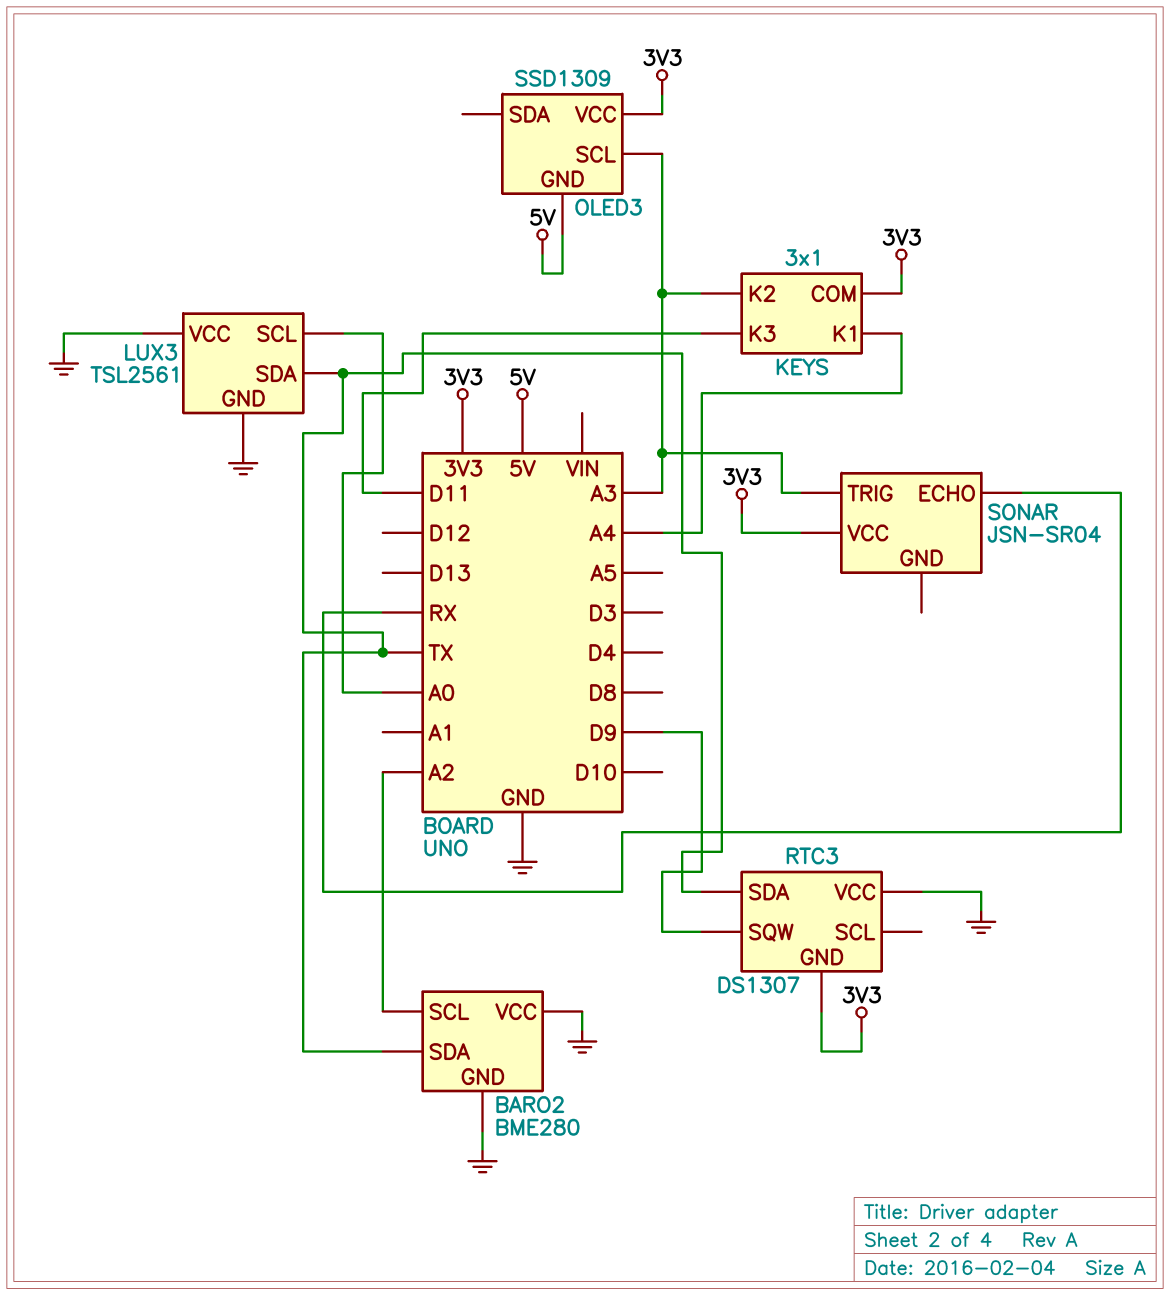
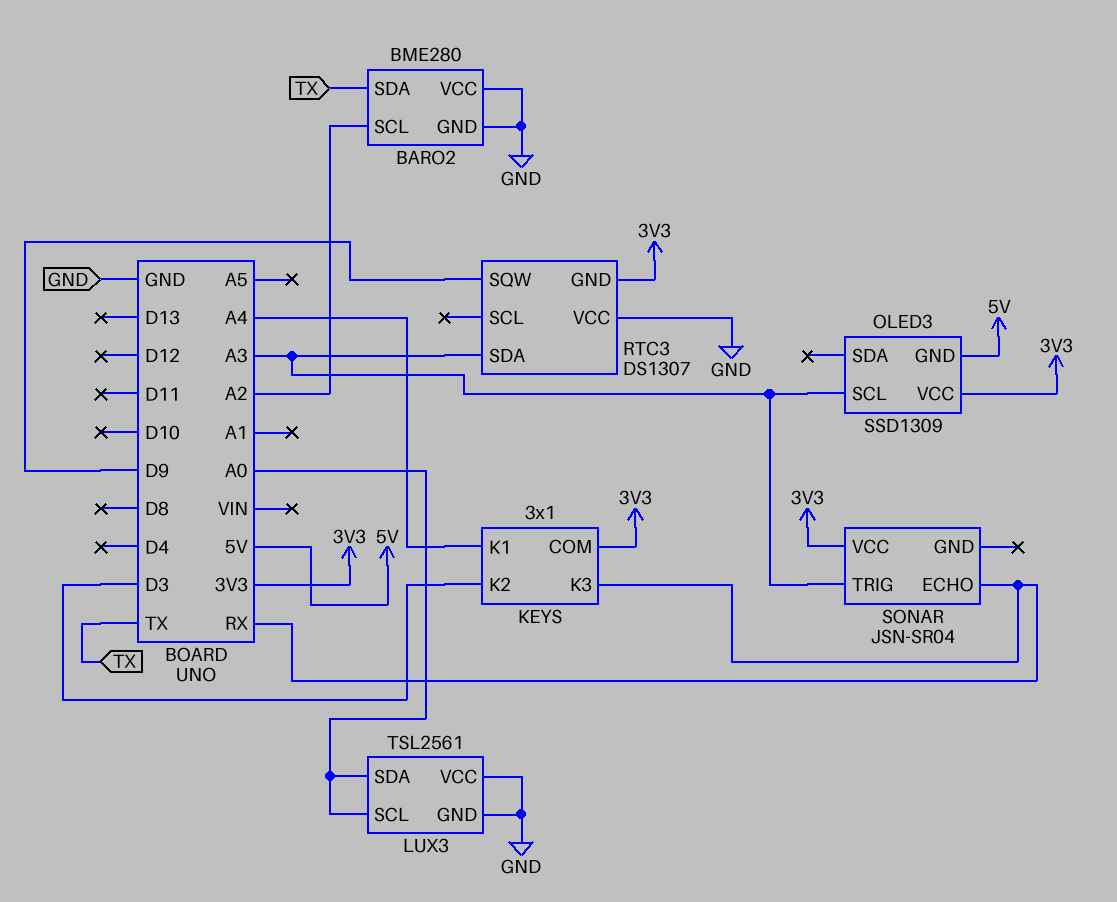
KEYS pin K2: A3 -> D3
KEYS pin K3: D11 -> RX
LUX3 pin SDA: TX -> A0
RTC3 pin SDA: TX -> A3

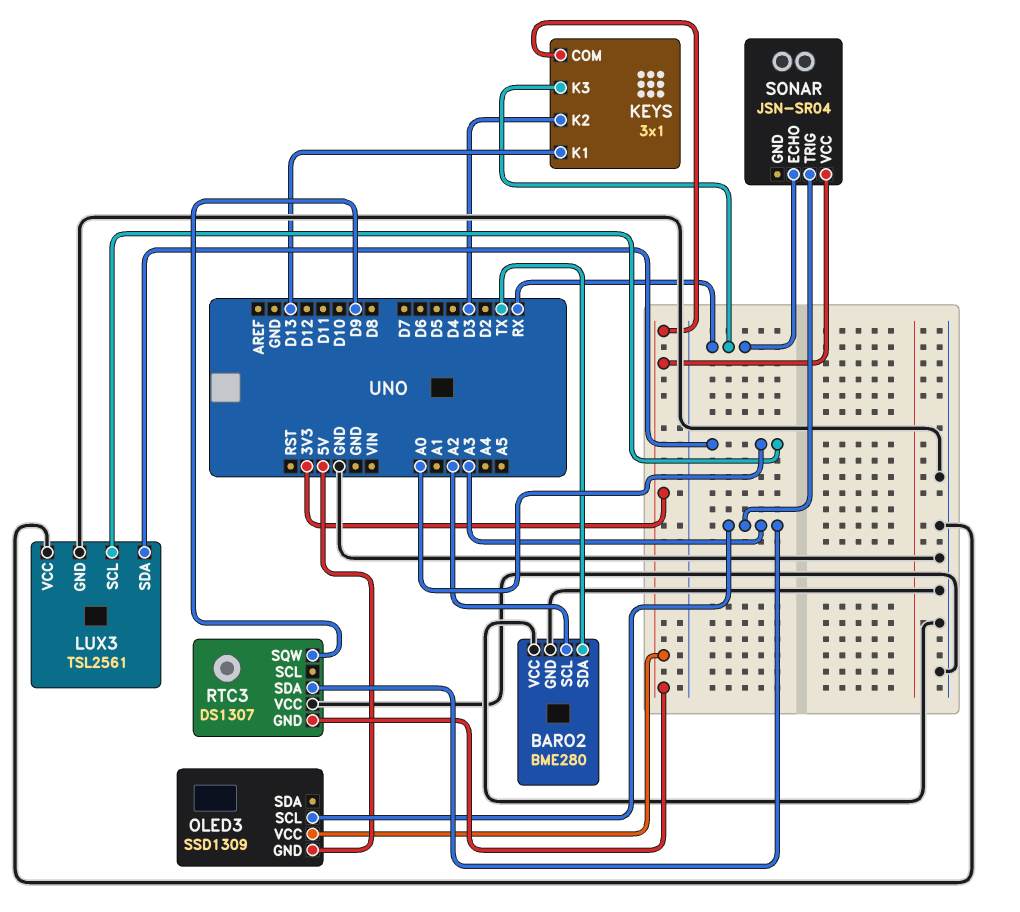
KEYS pin K1: A4 -> D13

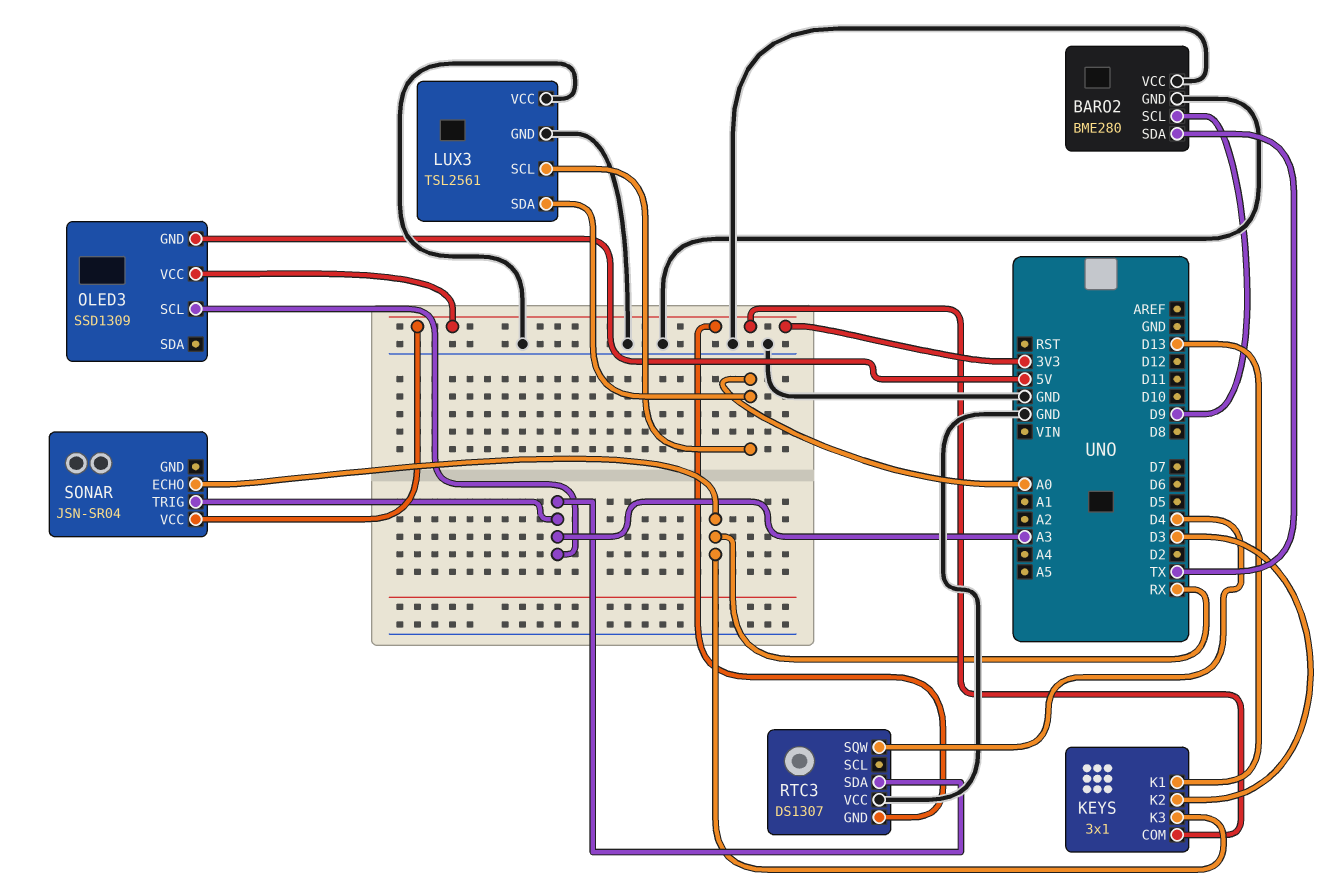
BARO2 pin SCL: A2 -> D9
RTC3 pin SQW: D9 -> D4

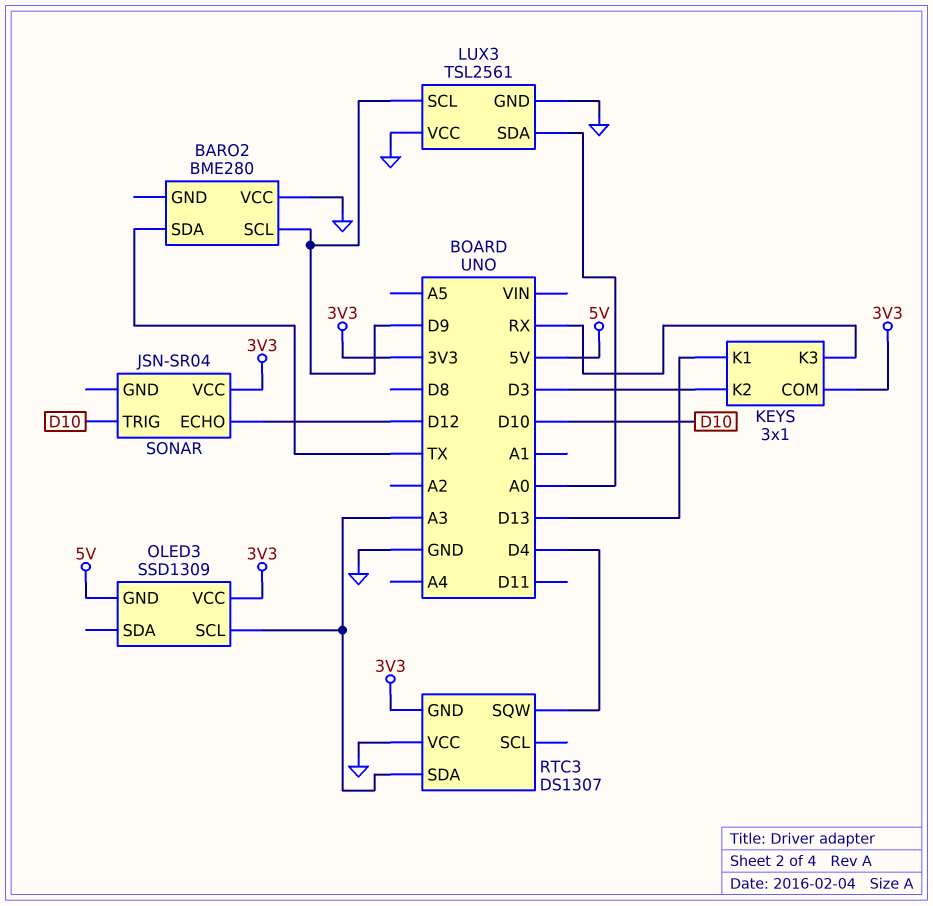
BARO2 pin GND: GND -> none
LUX3 pin SCL: A0 -> D9
SONAR pin ECHO: RX -> D12
SONAR pin TRIG: A3 -> D10

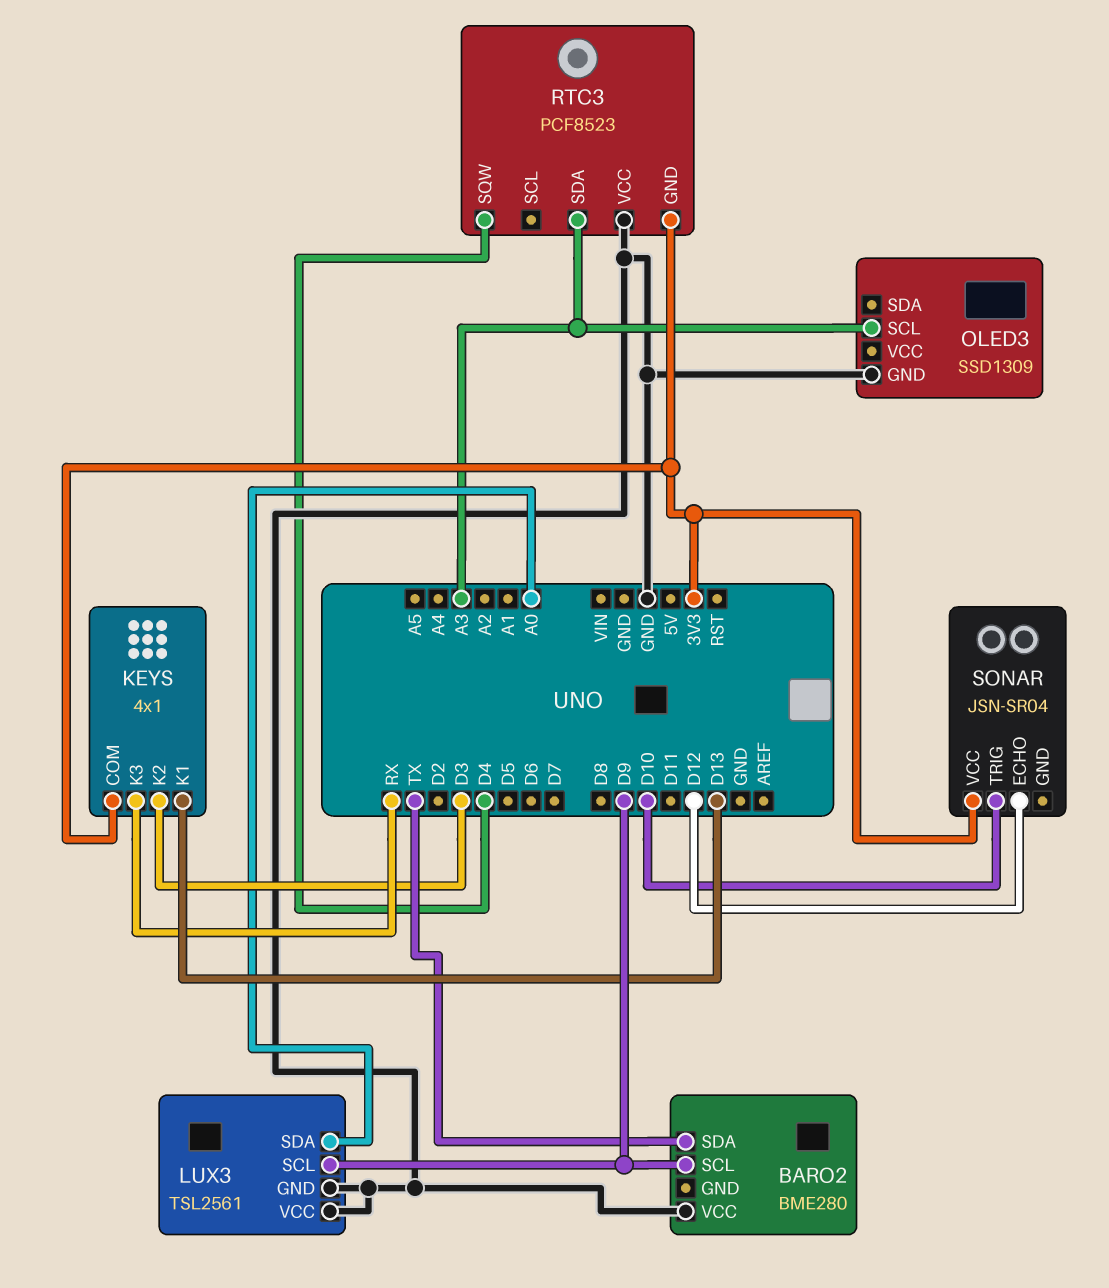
KEYS: 3x1 -> 4x1
OLED3 pin GND: 5V -> GND
OLED3 pin VCC: 3V3 -> none
RTC3: DS1307 -> PCF8523

